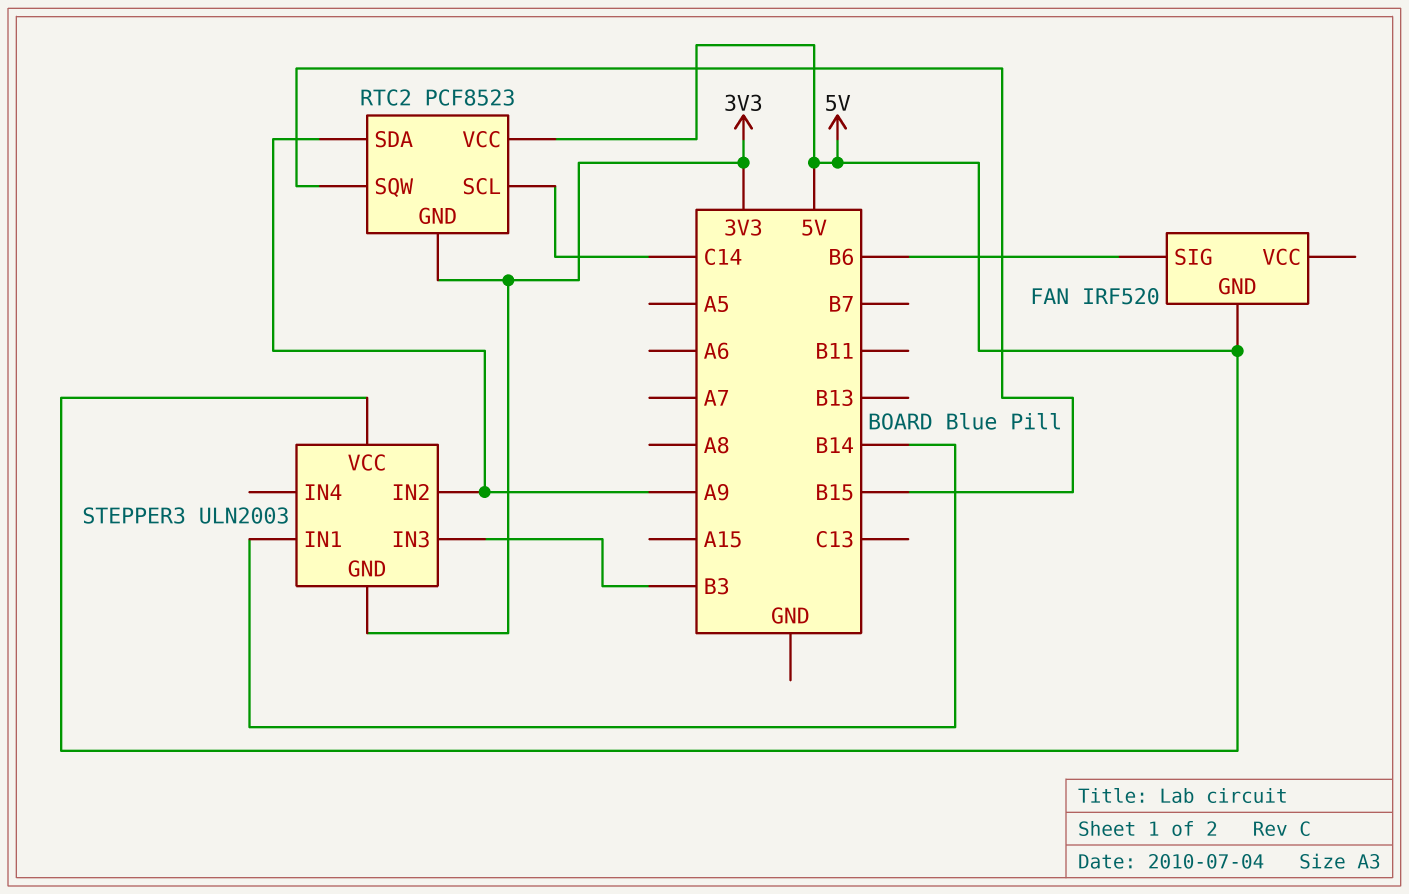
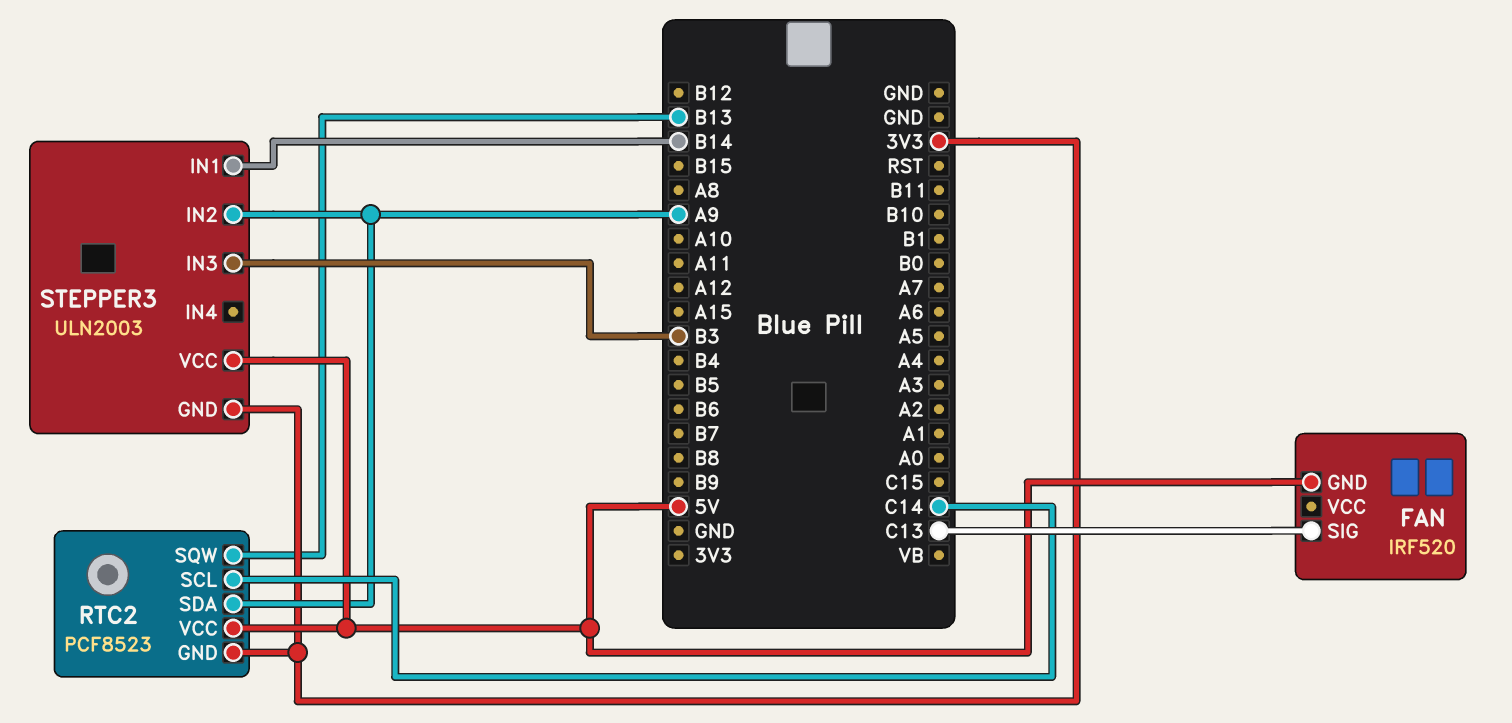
FAN pin SIG: B6 -> C13
RTC2 pin SQW: B15 -> B13

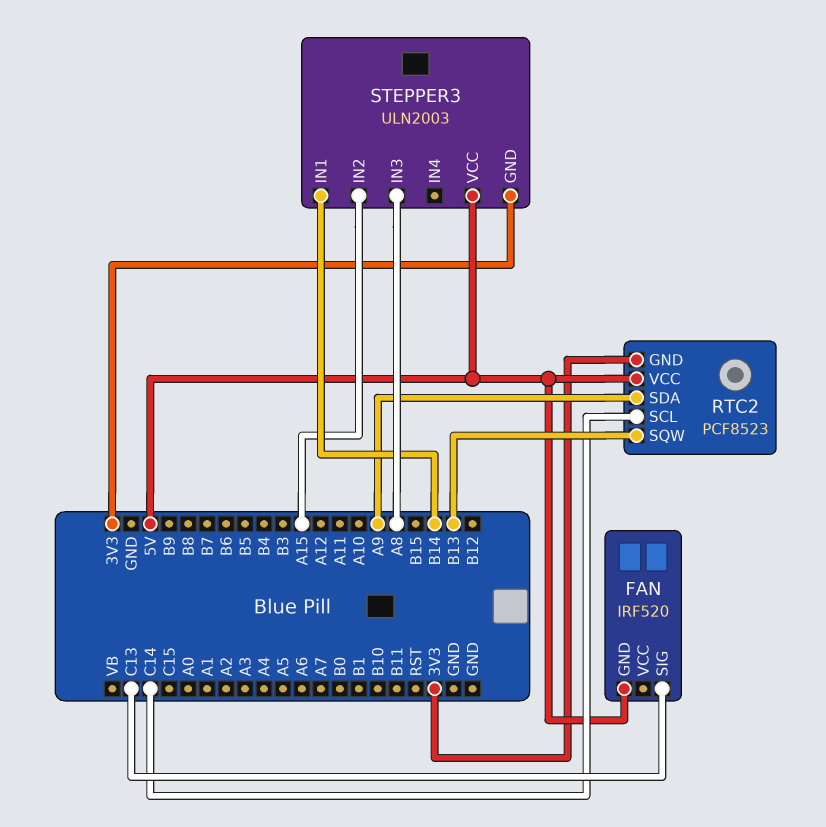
STEPPER3 pin IN2: A9 -> A15
STEPPER3 pin IN3: B3 -> A8

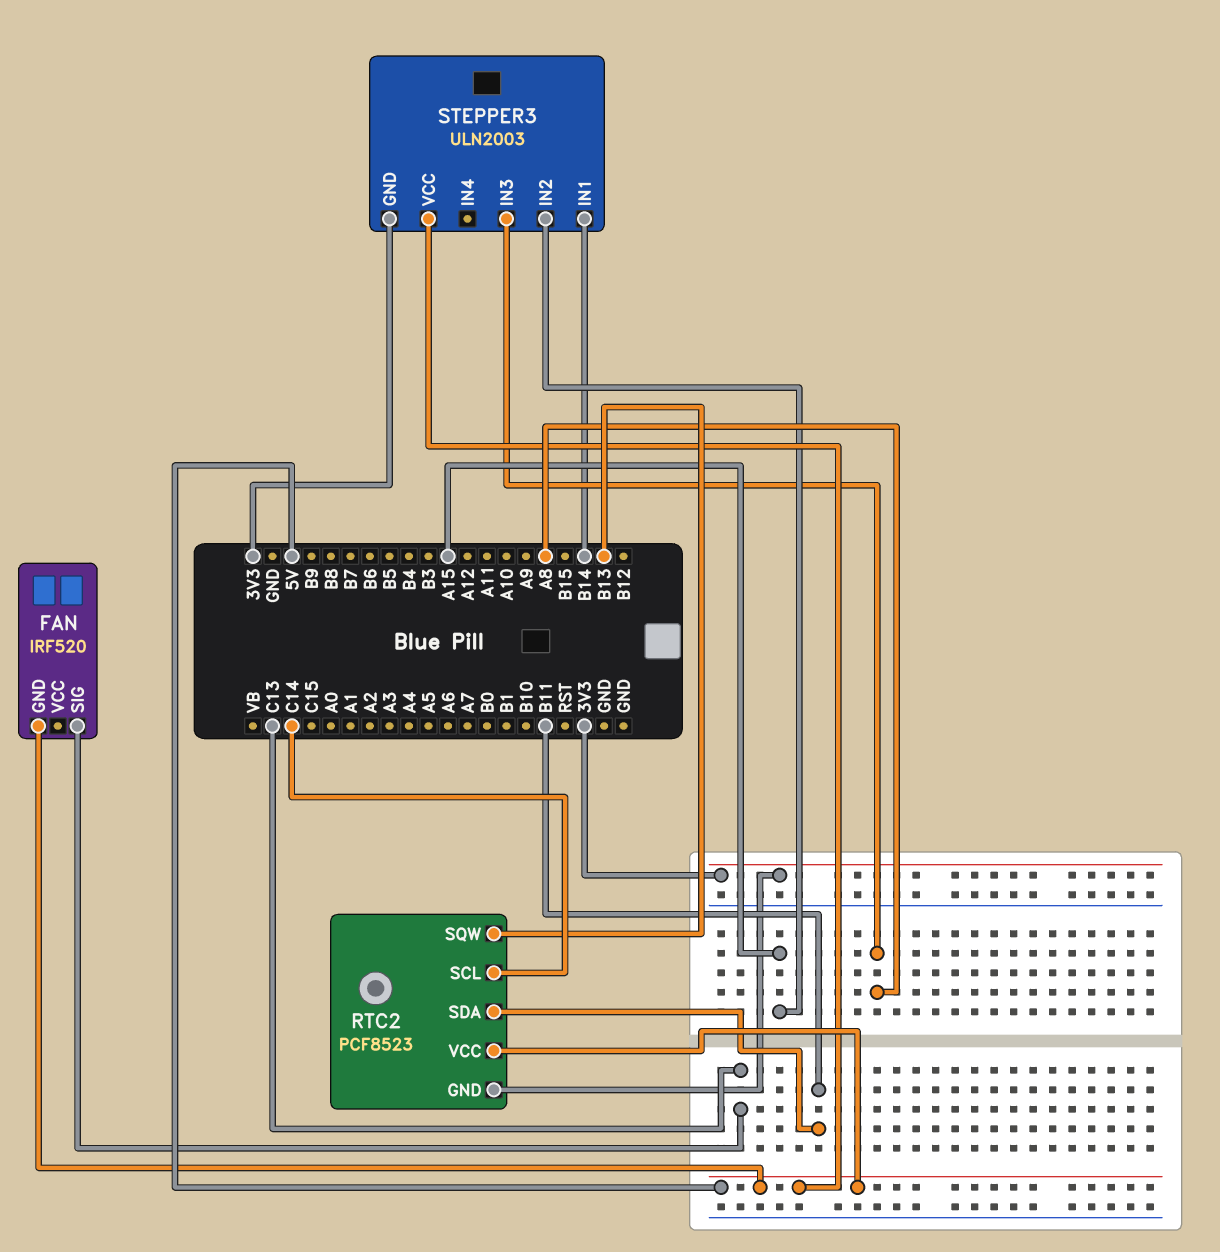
RTC2 pin SDA: A9 -> B11

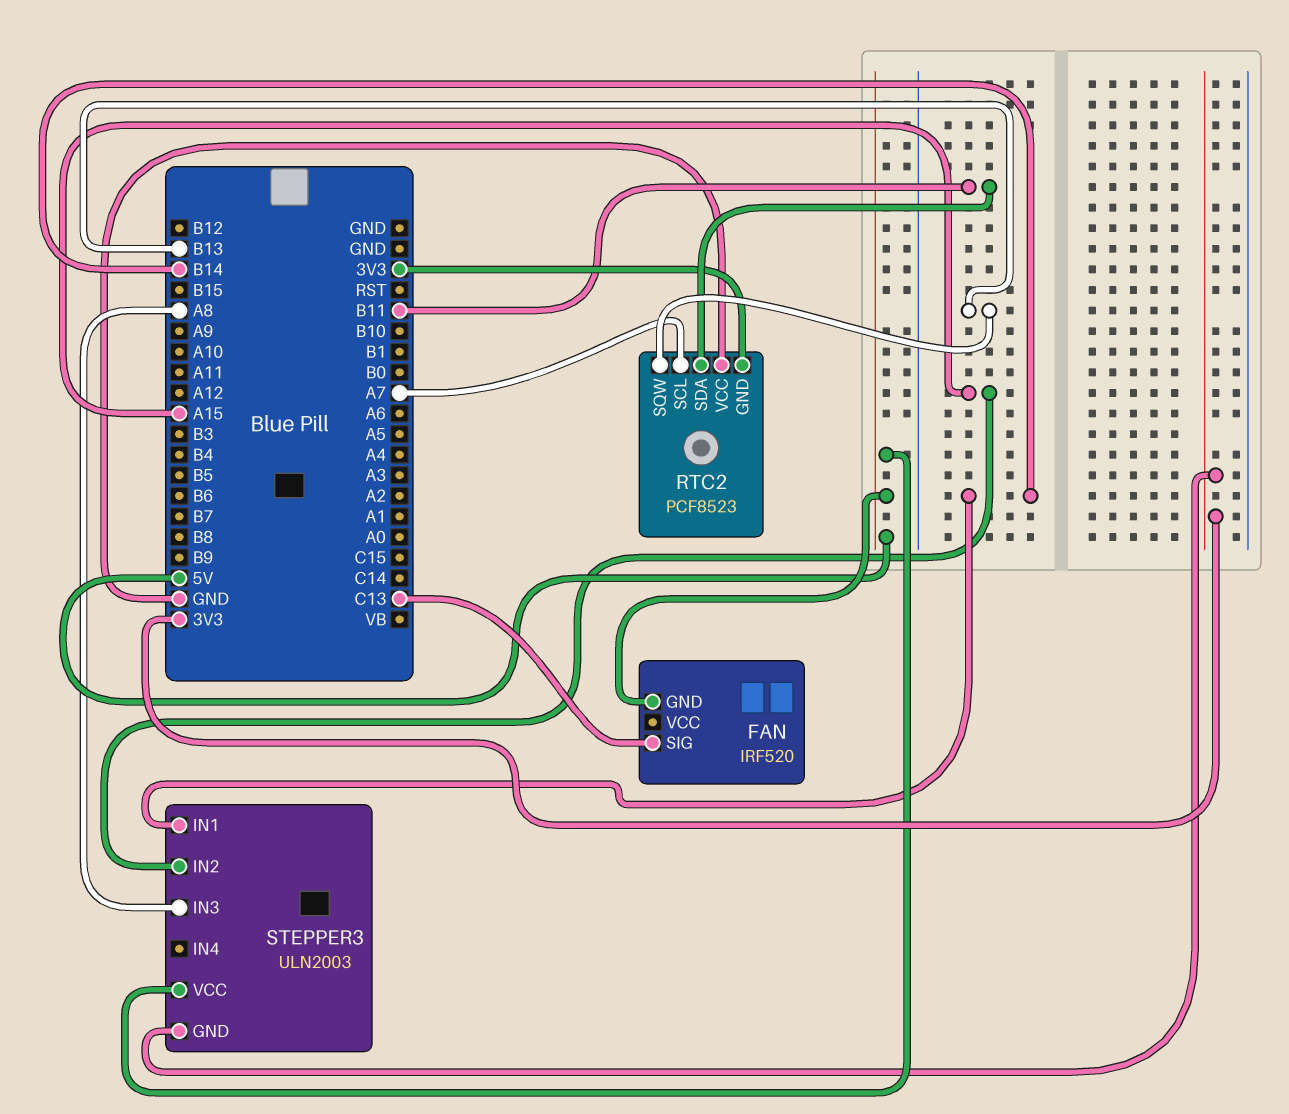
RTC2 pin SCL: C14 -> A7
RTC2 pin VCC: 5V -> GND

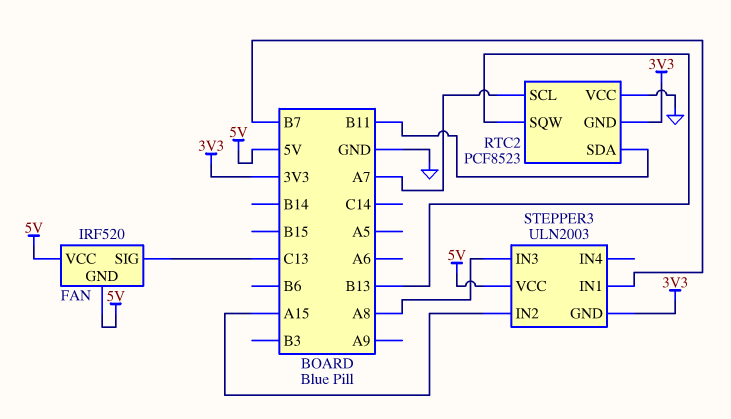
FAN pin VCC: none -> 5V
STEPPER3 pin IN1: B14 -> B7

